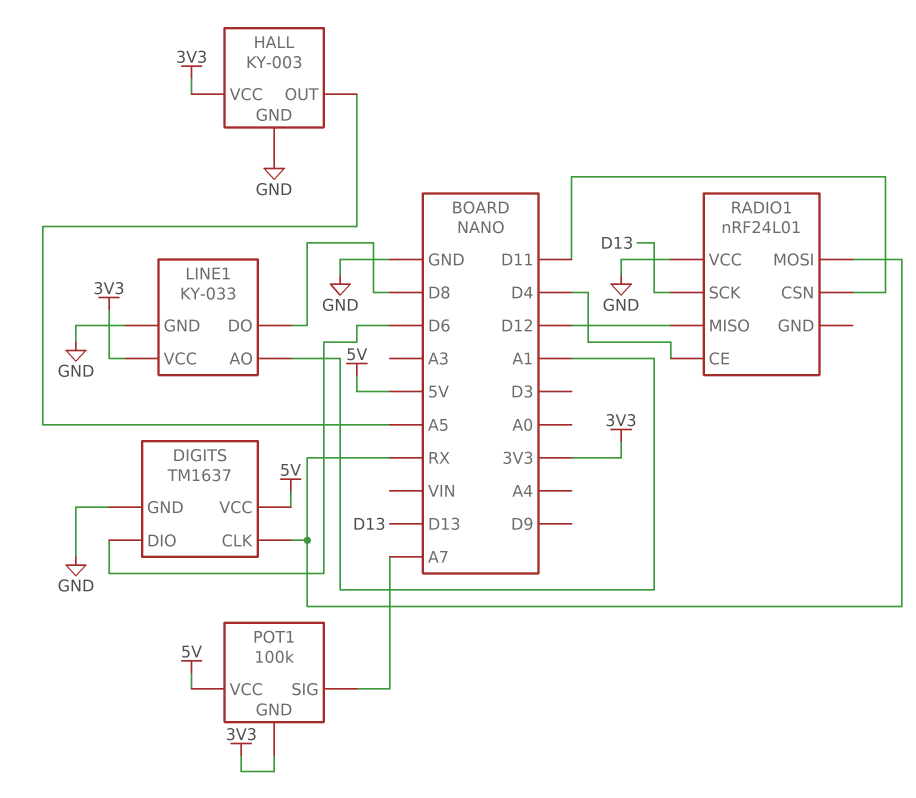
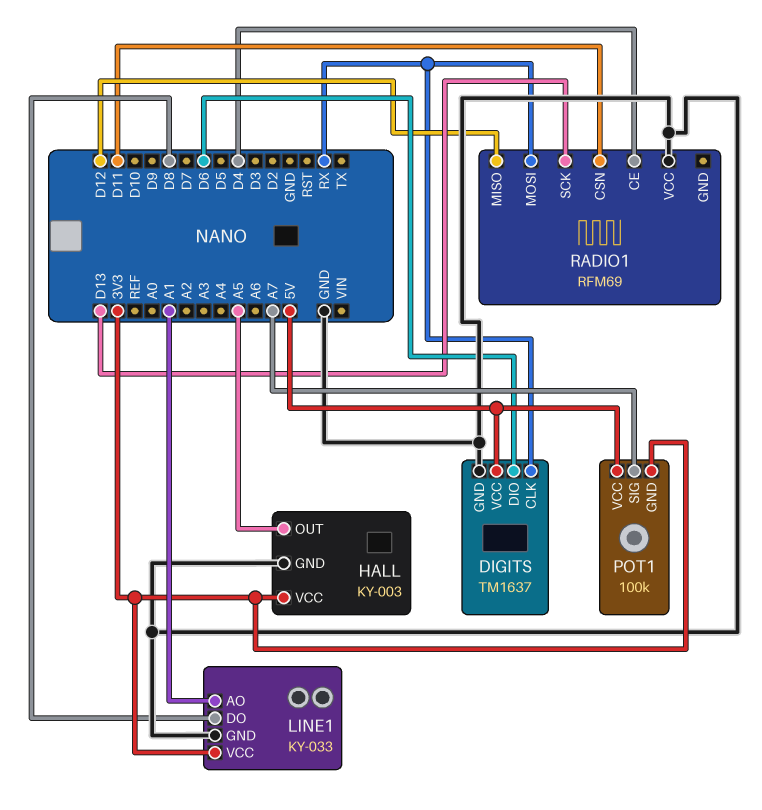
RADIO1: nRF24L01 -> RFM69

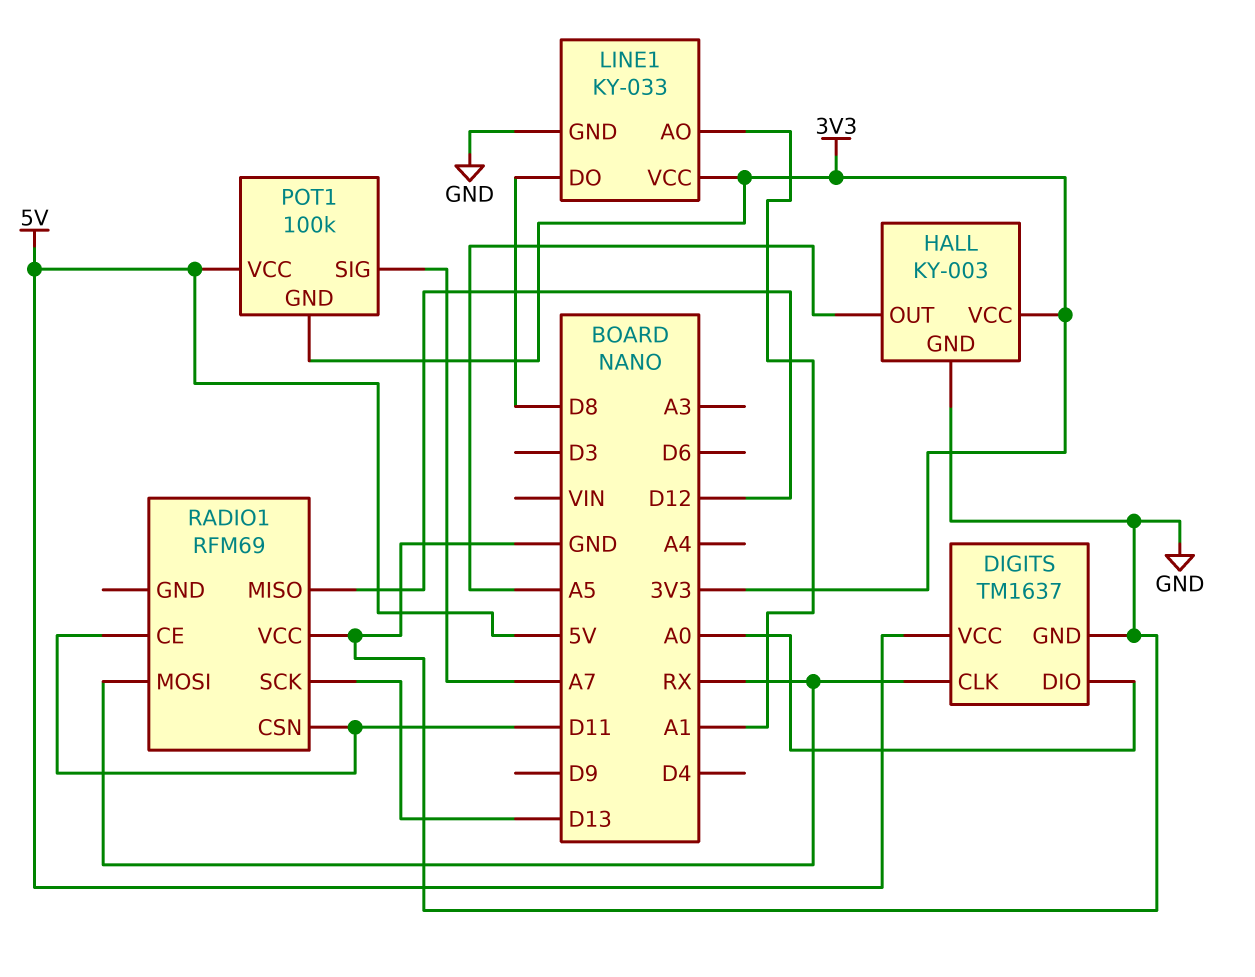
DIGITS pin DIO: D6 -> A0
RADIO1 pin CE: D4 -> D11

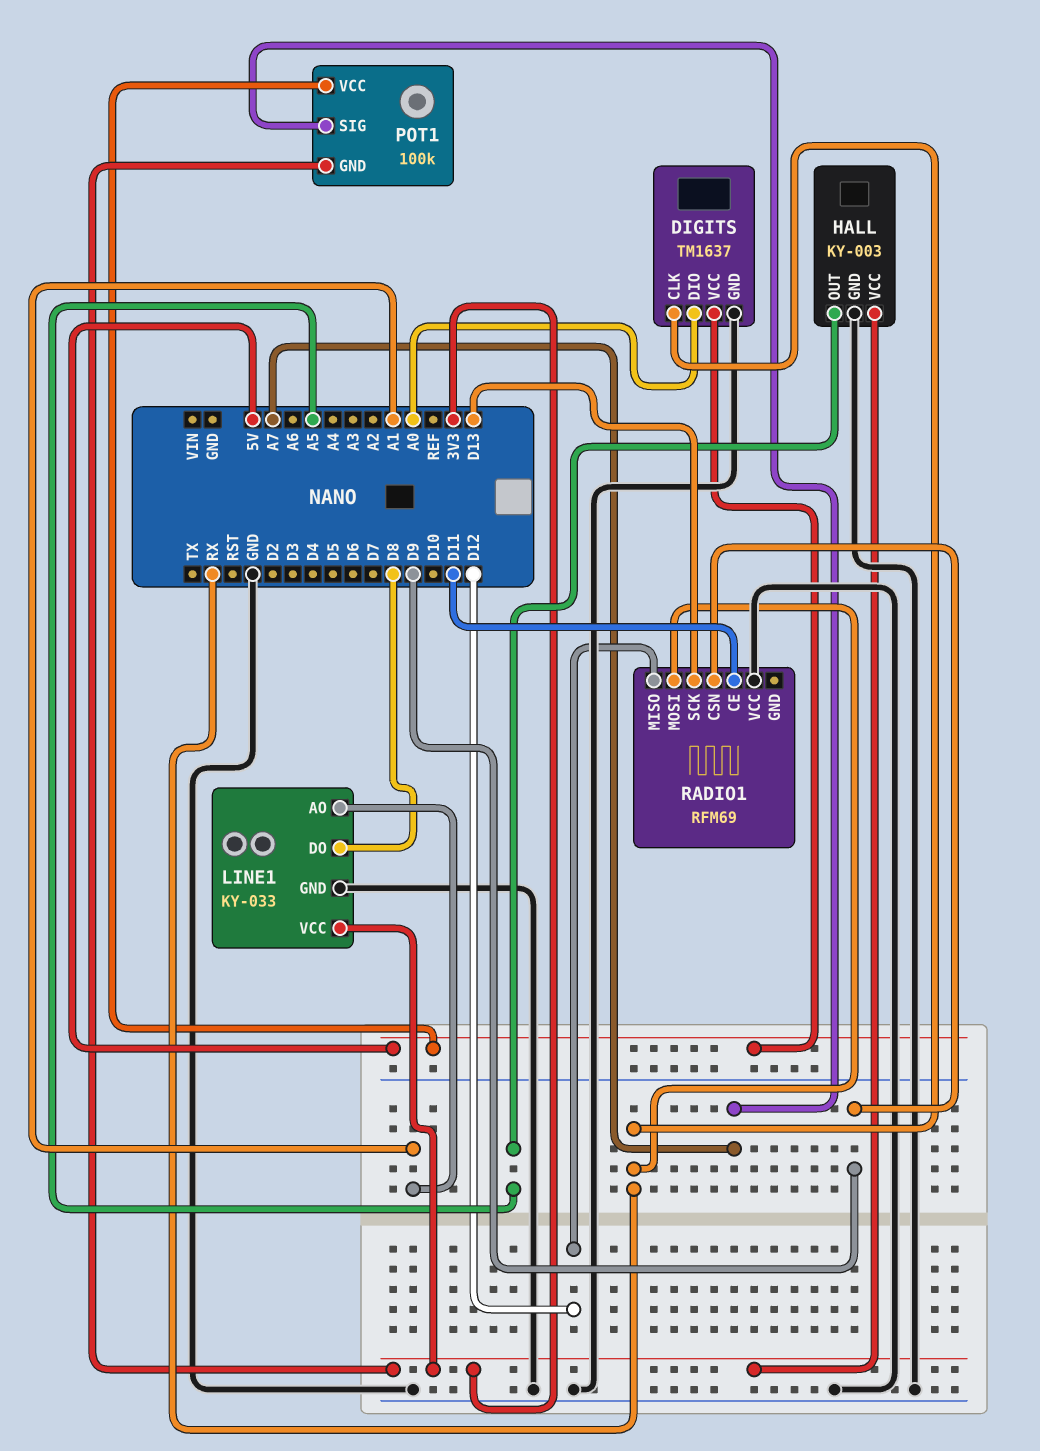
RADIO1 pin CSN: D11 -> D9

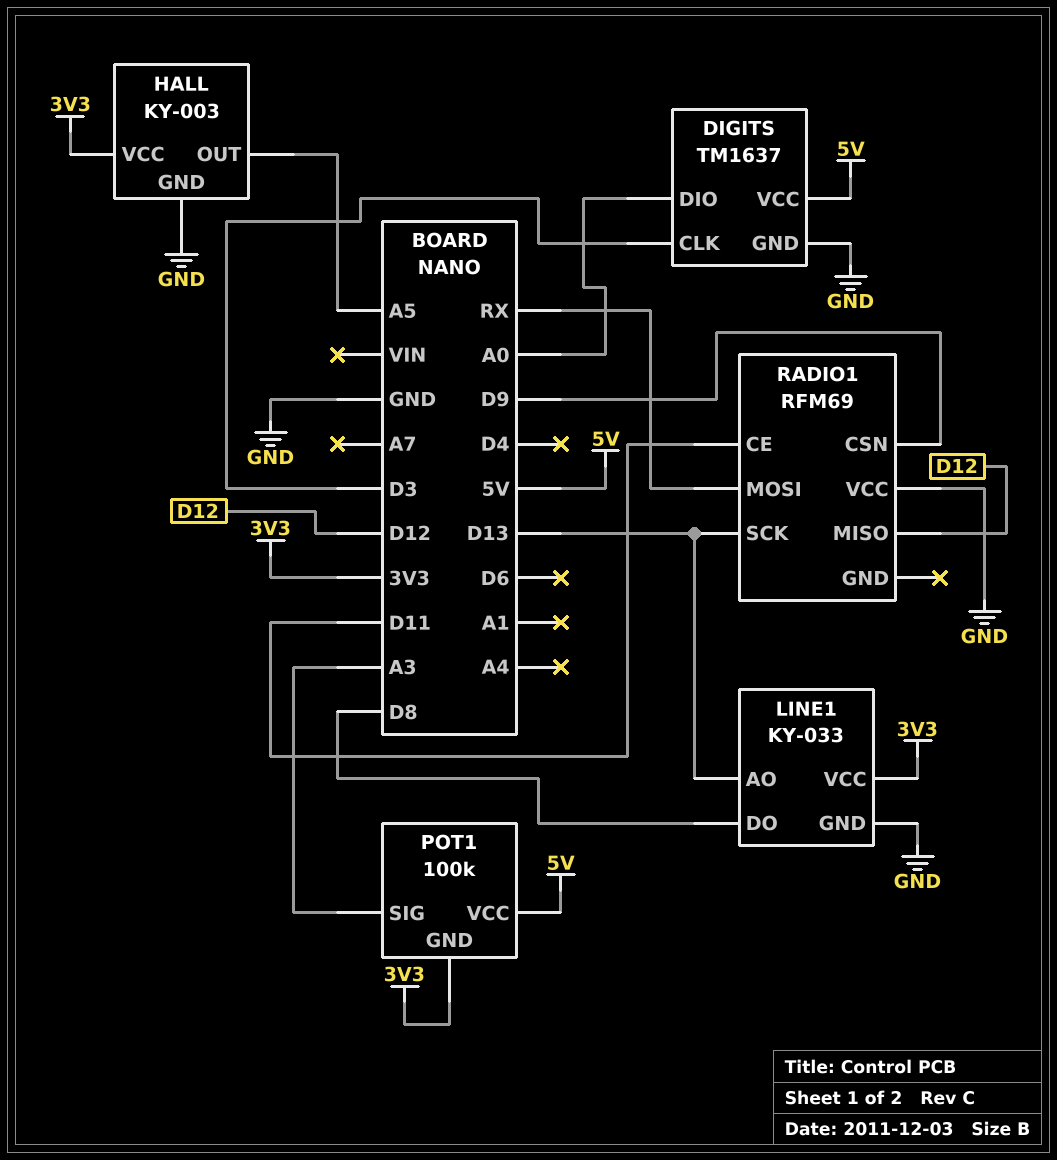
DIGITS pin CLK: RX -> D3
LINE1 pin AO: A1 -> D13
POT1 pin SIG: A7 -> A3

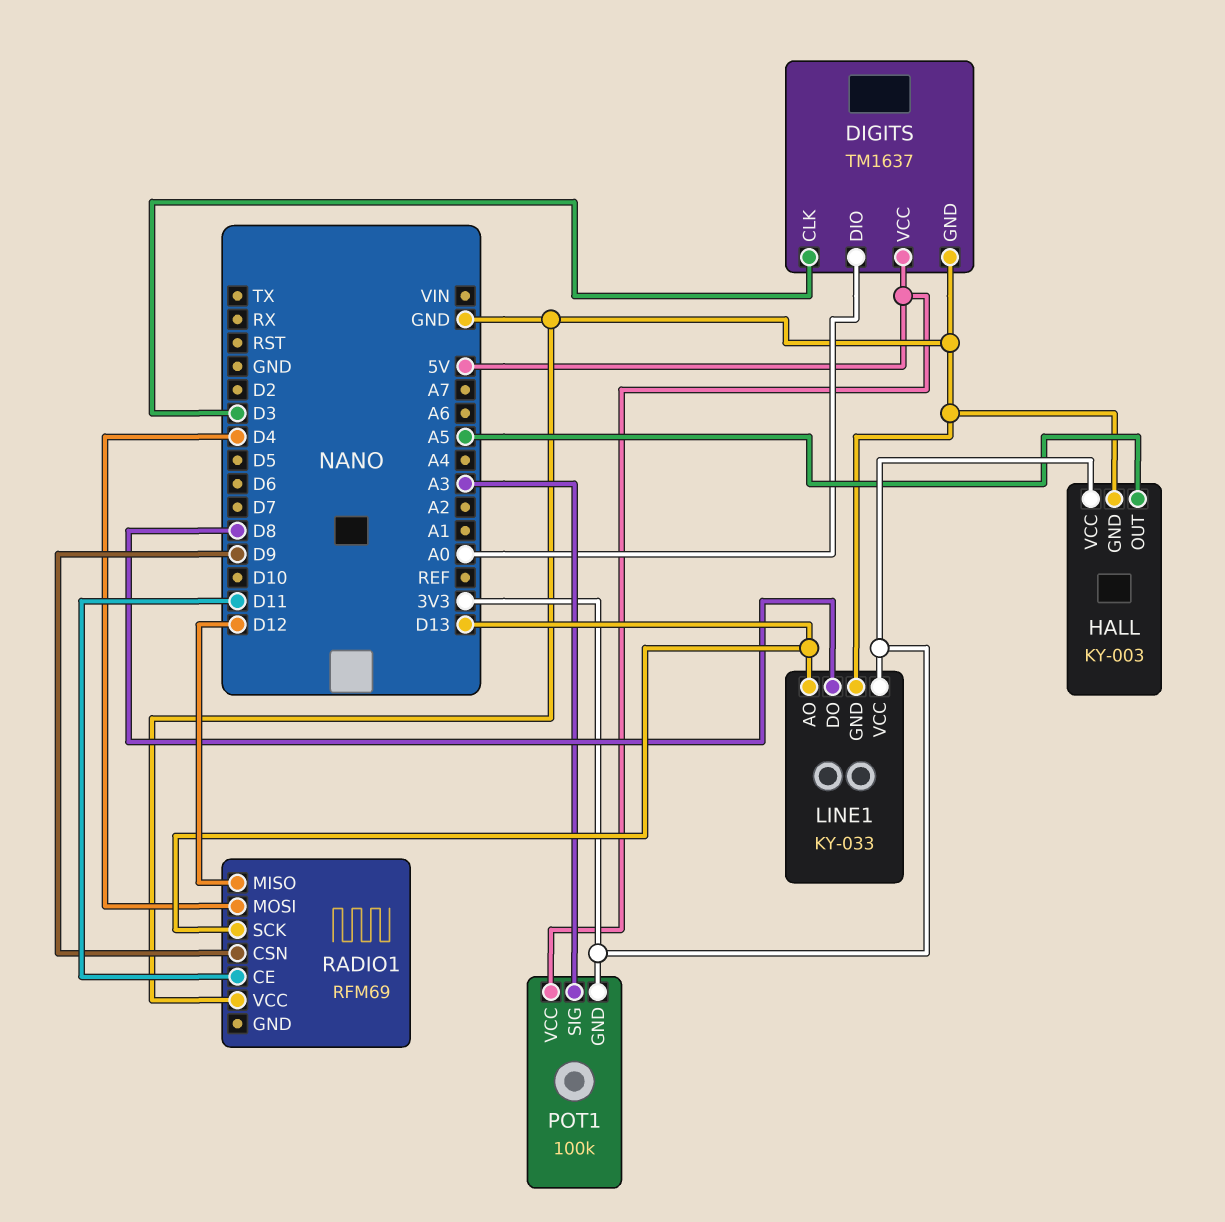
RADIO1 pin MOSI: RX -> D4

